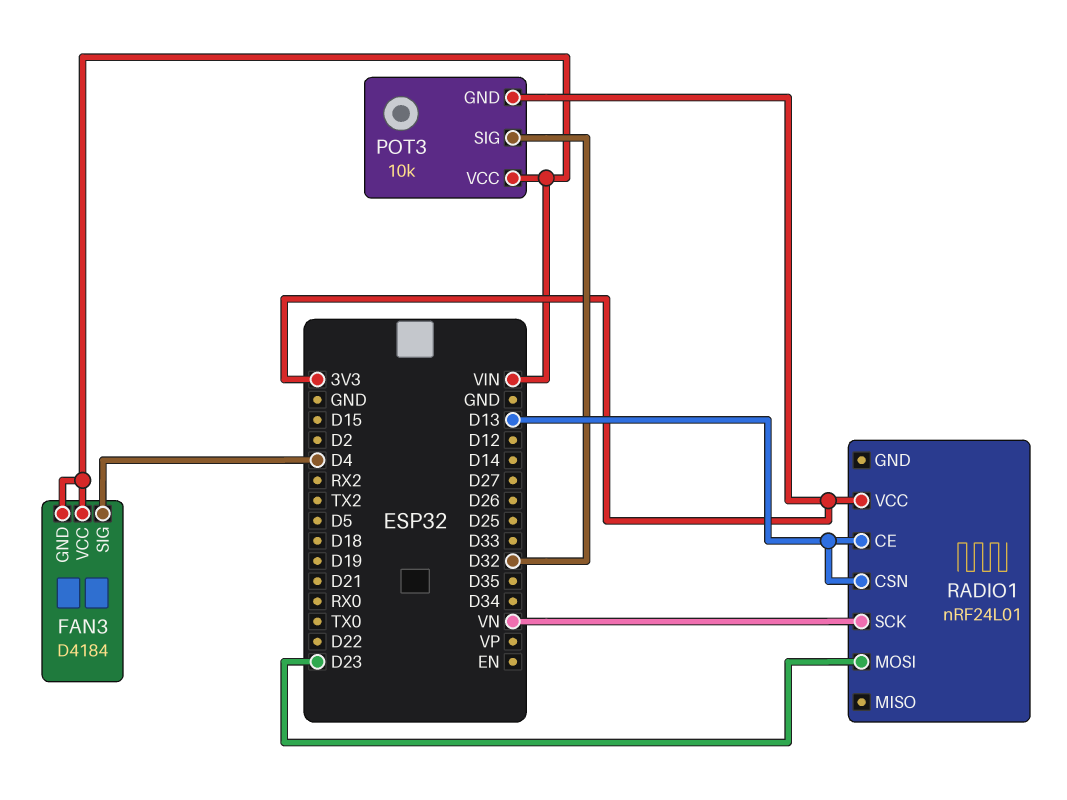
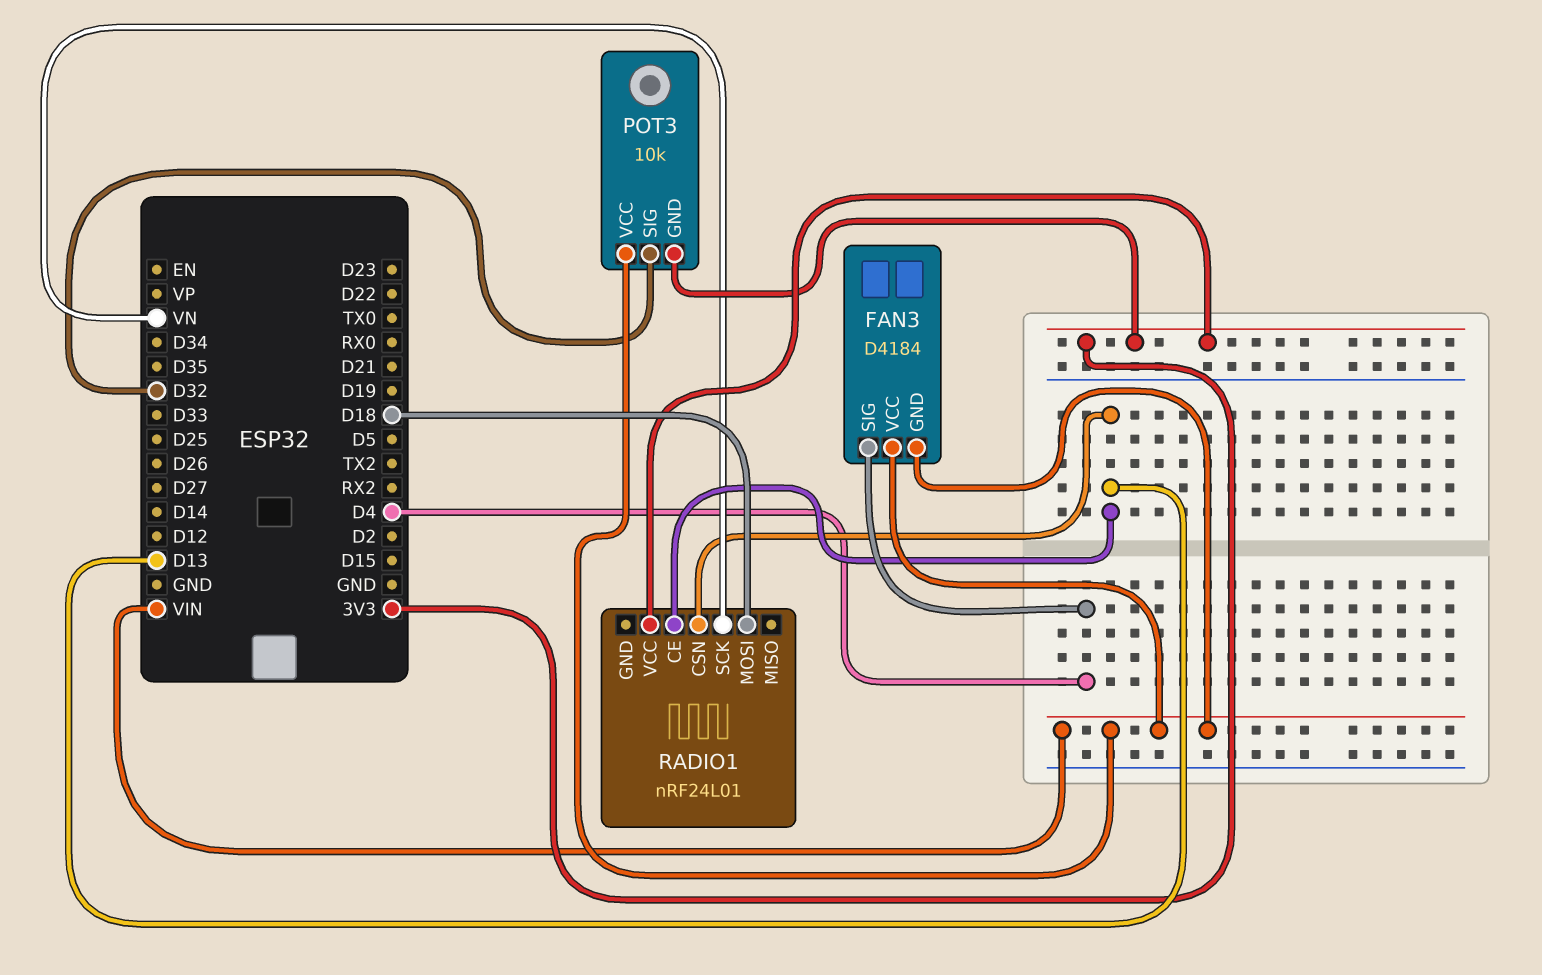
RADIO1 pin MOSI: D23 -> D18

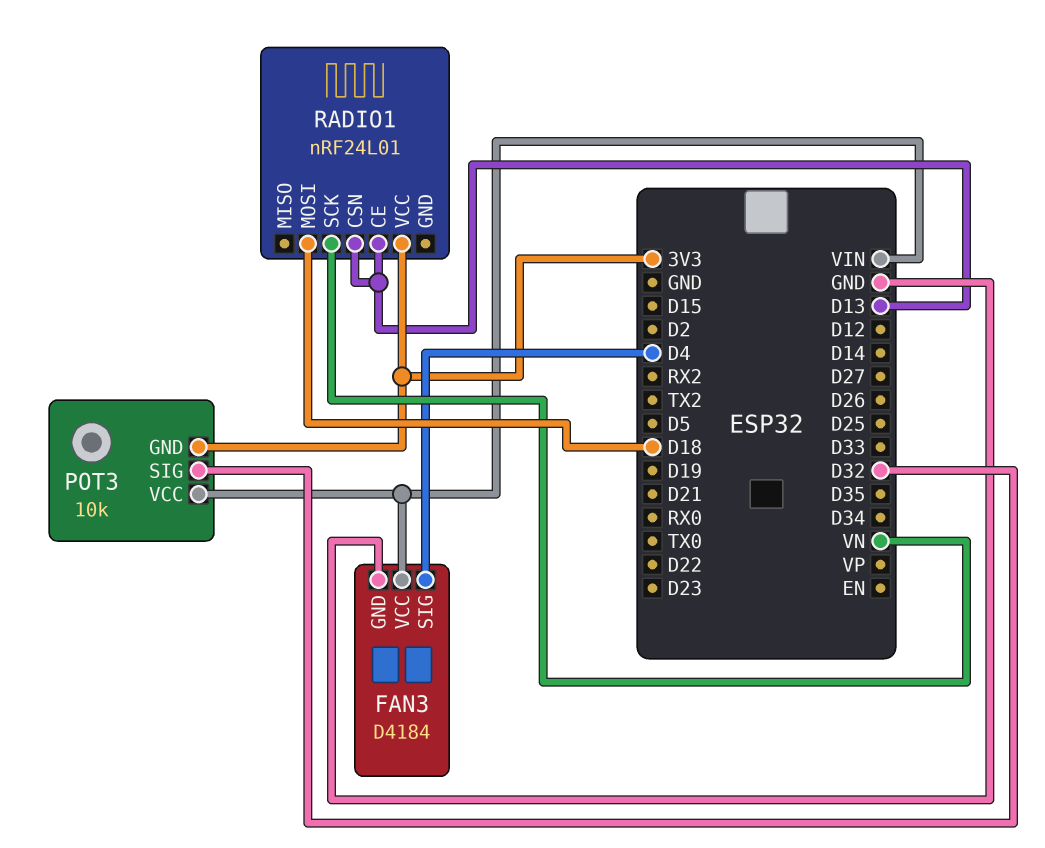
FAN3 pin GND: VIN -> GND

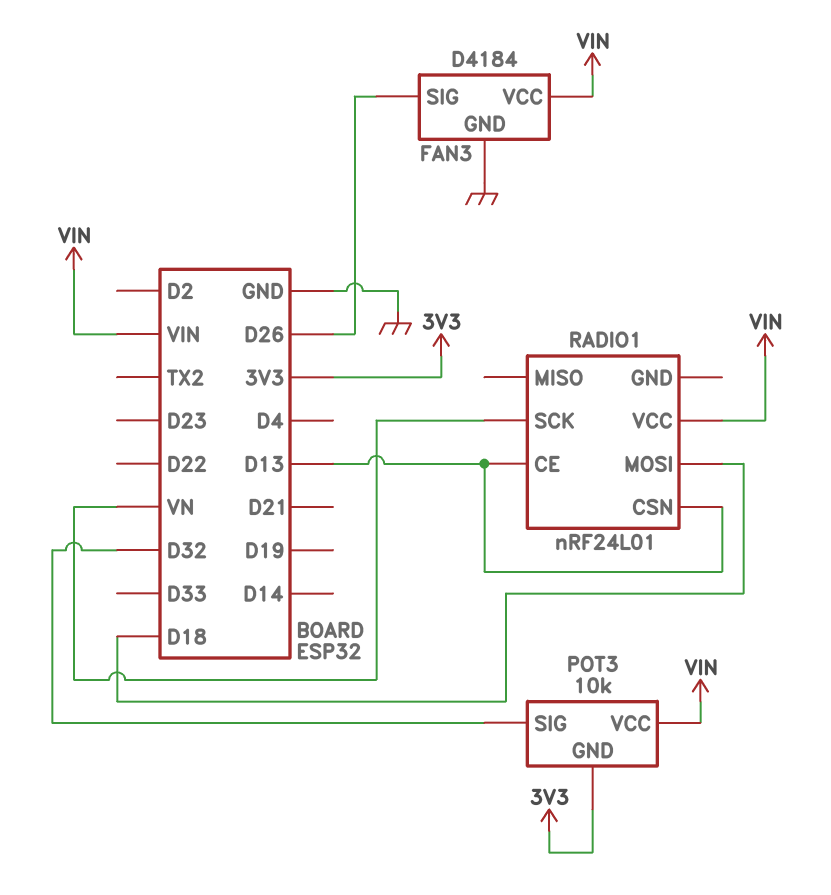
FAN3 pin SIG: D4 -> D26
RADIO1 pin VCC: 3V3 -> VIN

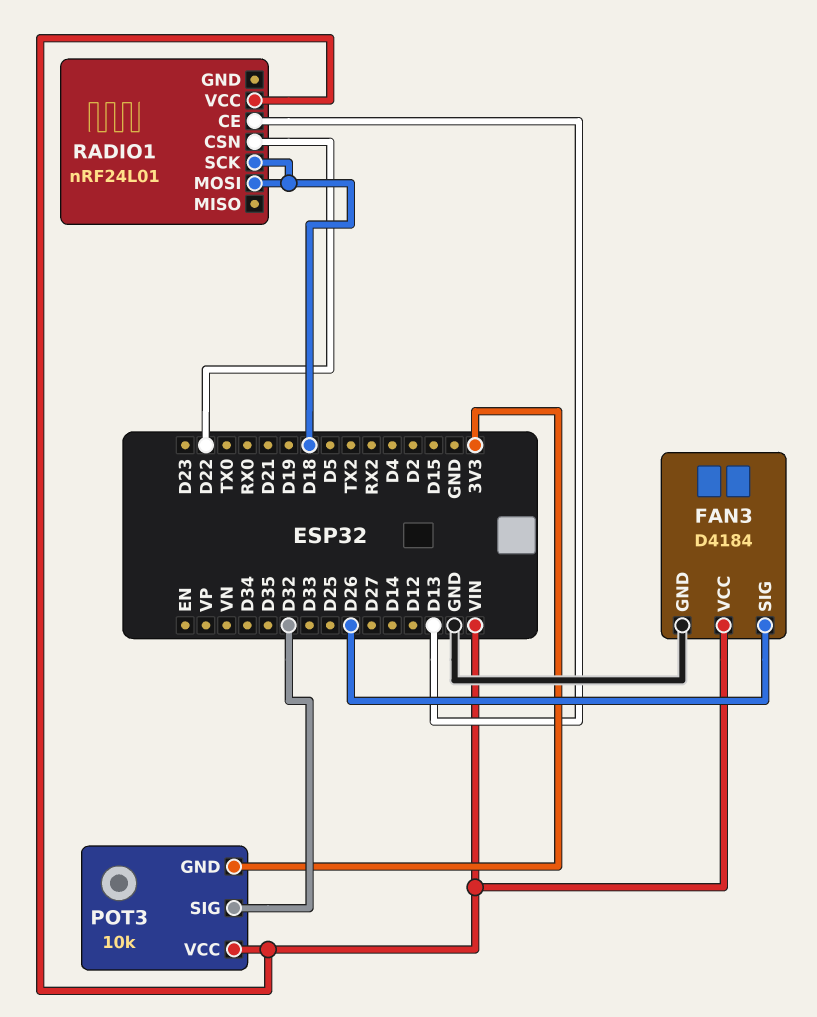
RADIO1 pin CSN: D13 -> D22
RADIO1 pin SCK: VN -> D18

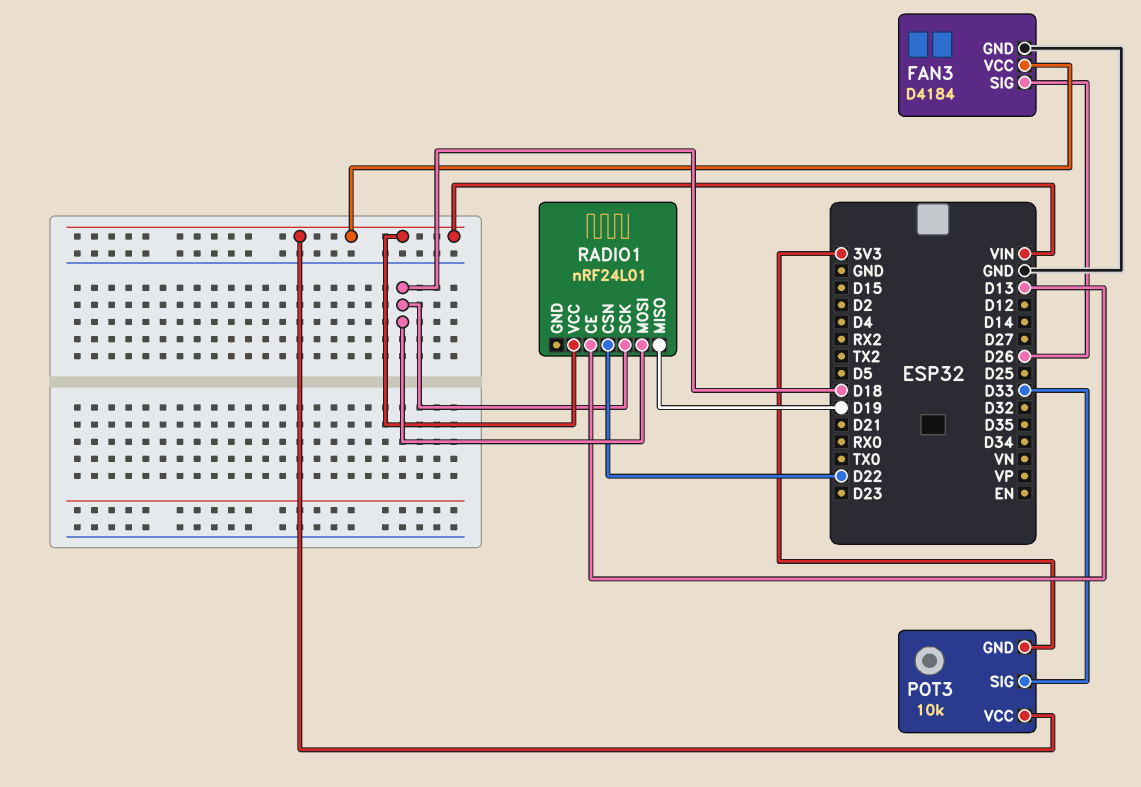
POT3 pin SIG: D32 -> D33
RADIO1 pin MISO: none -> D19

